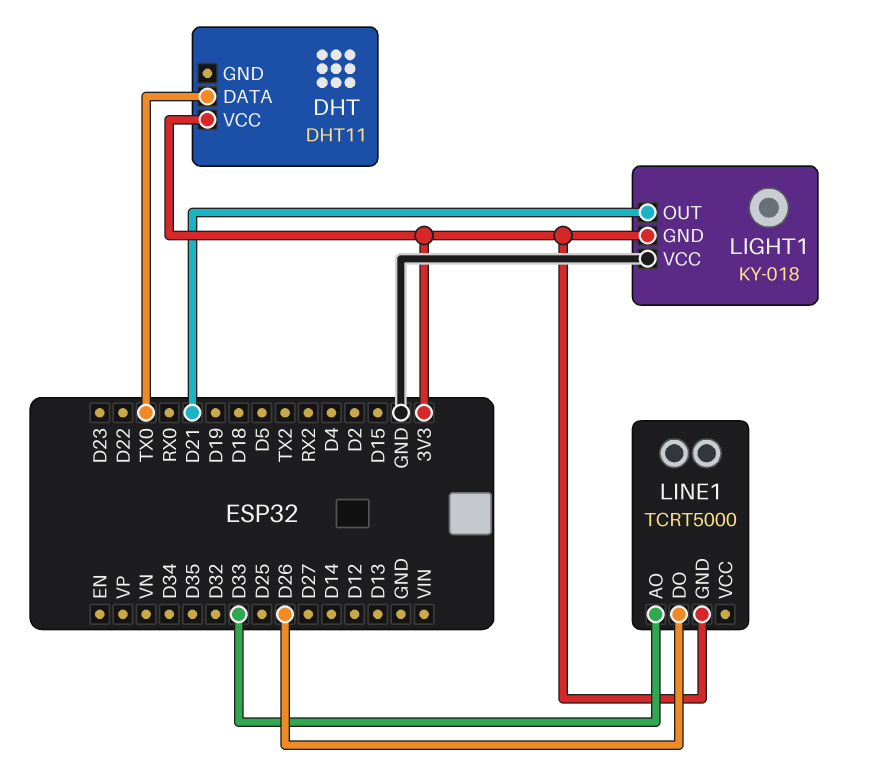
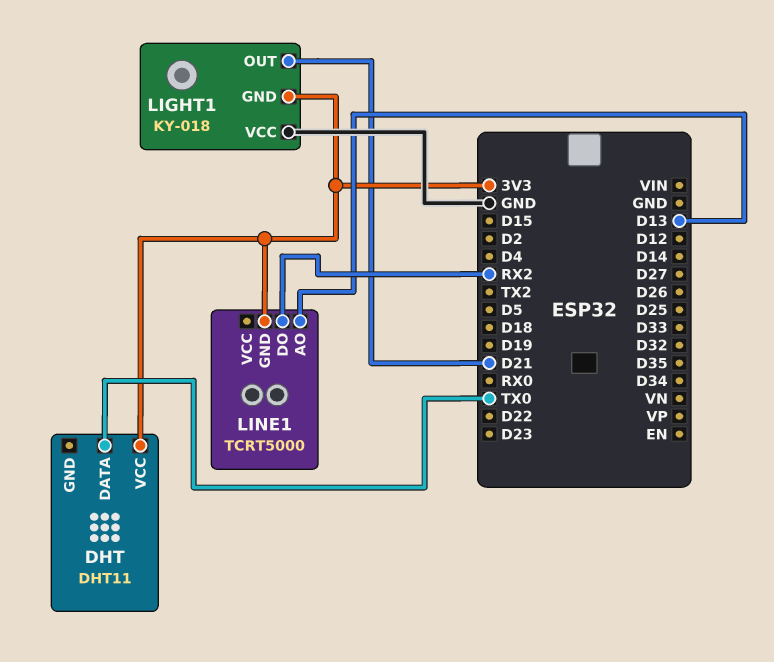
LINE1 pin AO: D33 -> D13
LINE1 pin DO: D26 -> RX2

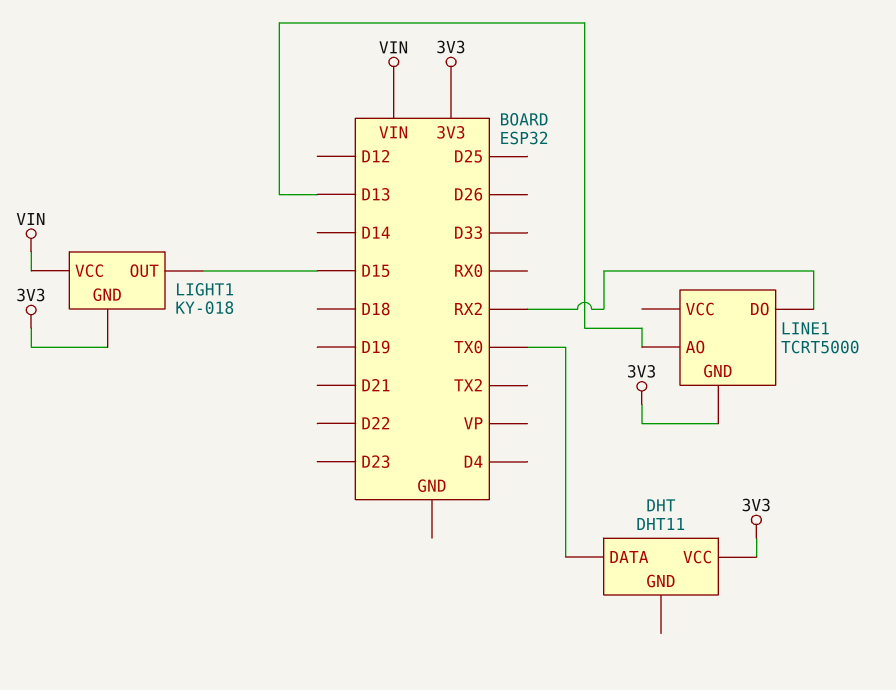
LIGHT1 pin OUT: D21 -> D15
LIGHT1 pin VCC: GND -> VIN

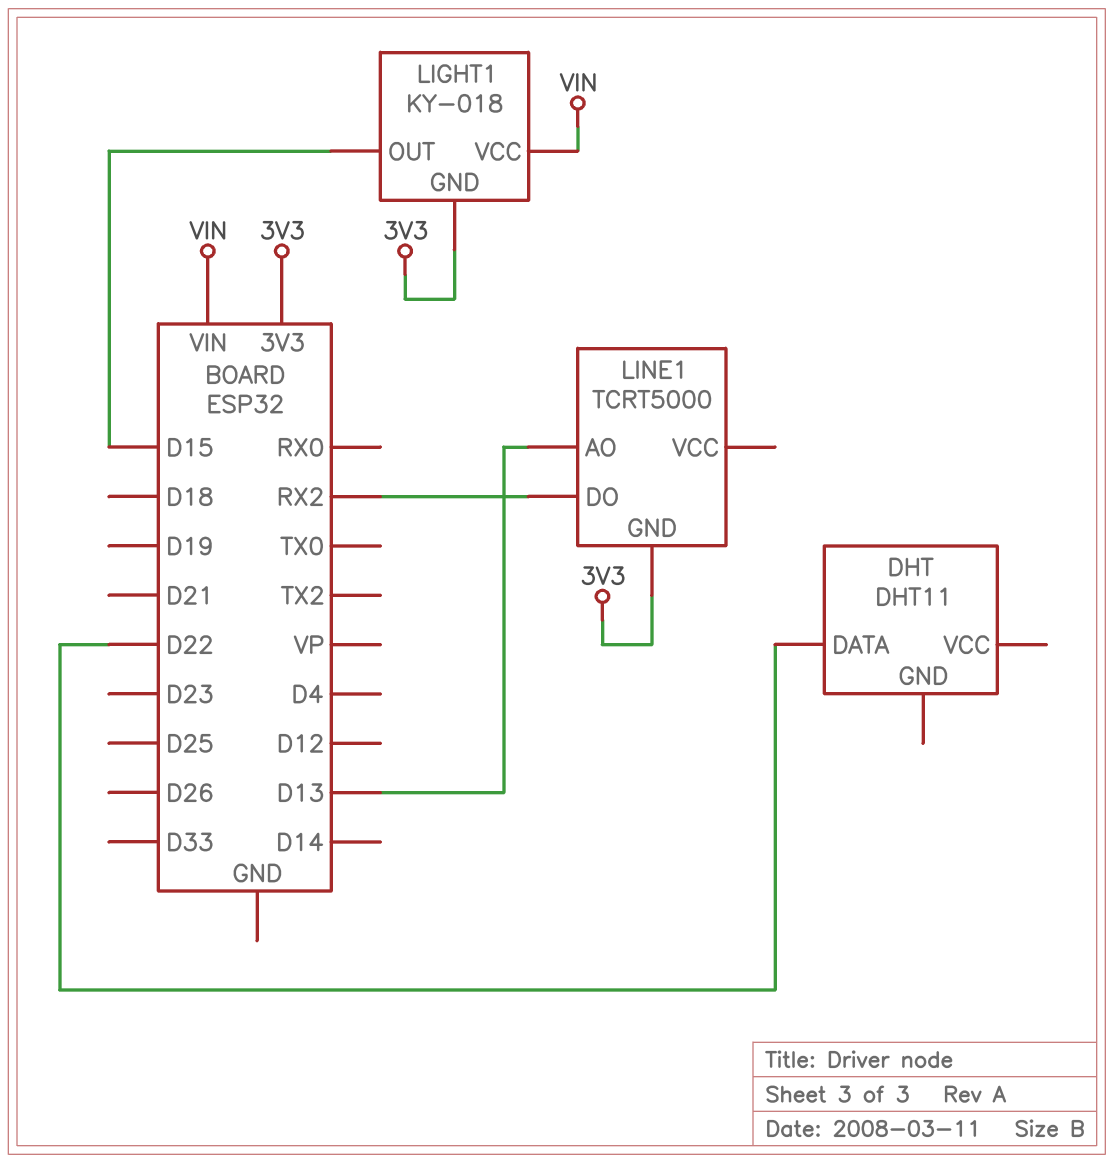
DHT pin DATA: TX0 -> D22
DHT pin VCC: 3V3 -> none

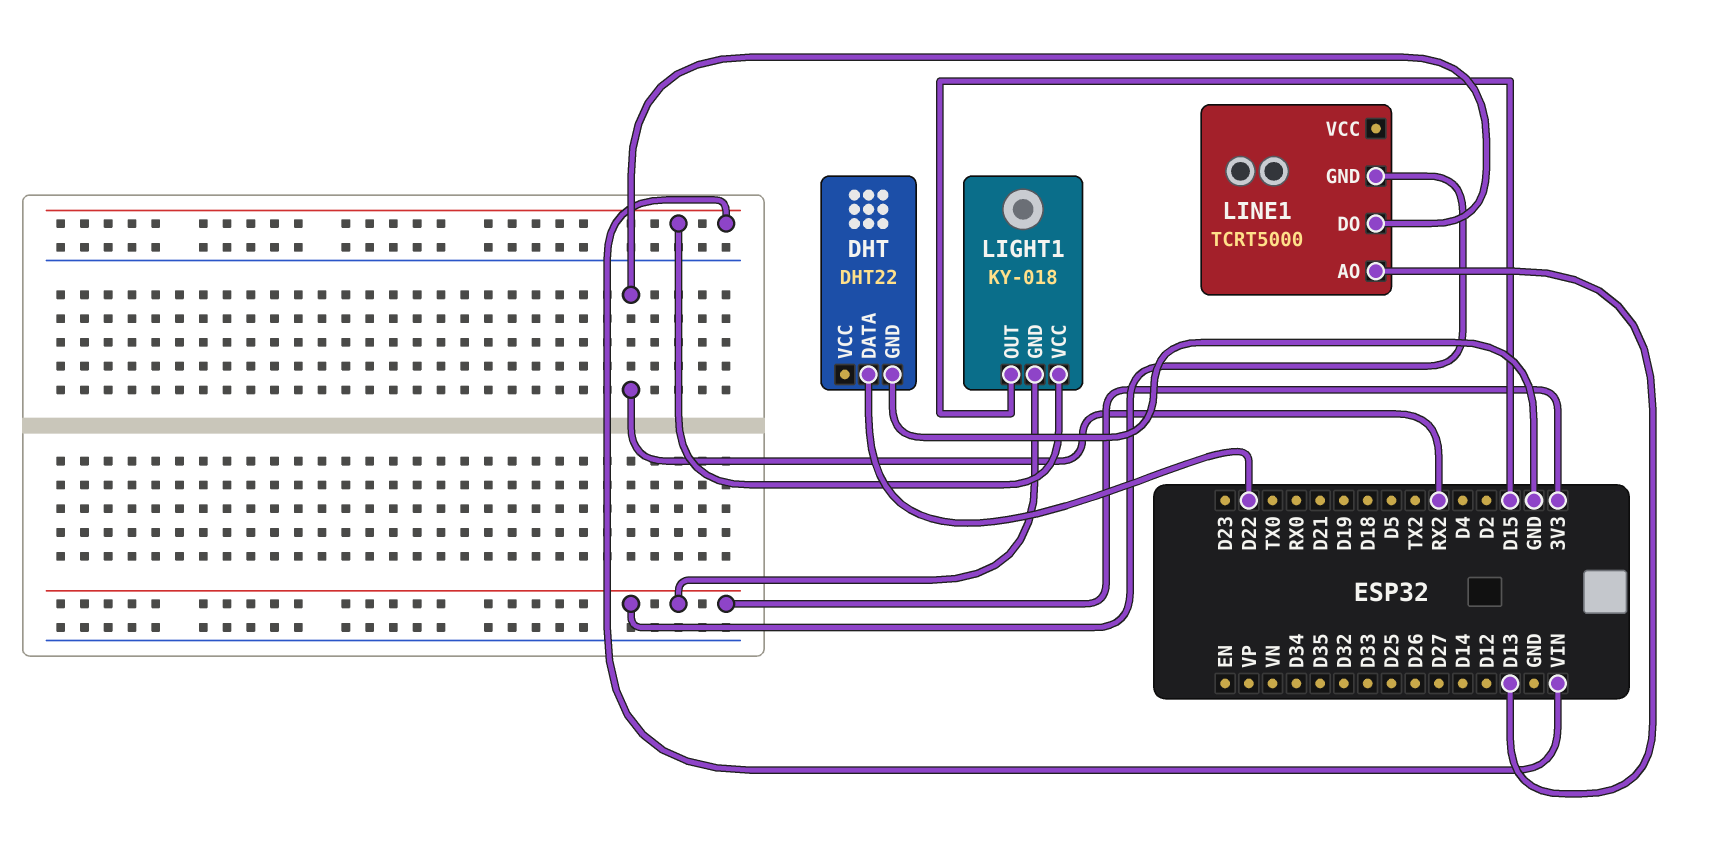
DHT: DHT11 -> DHT22
DHT pin GND: none -> GND

